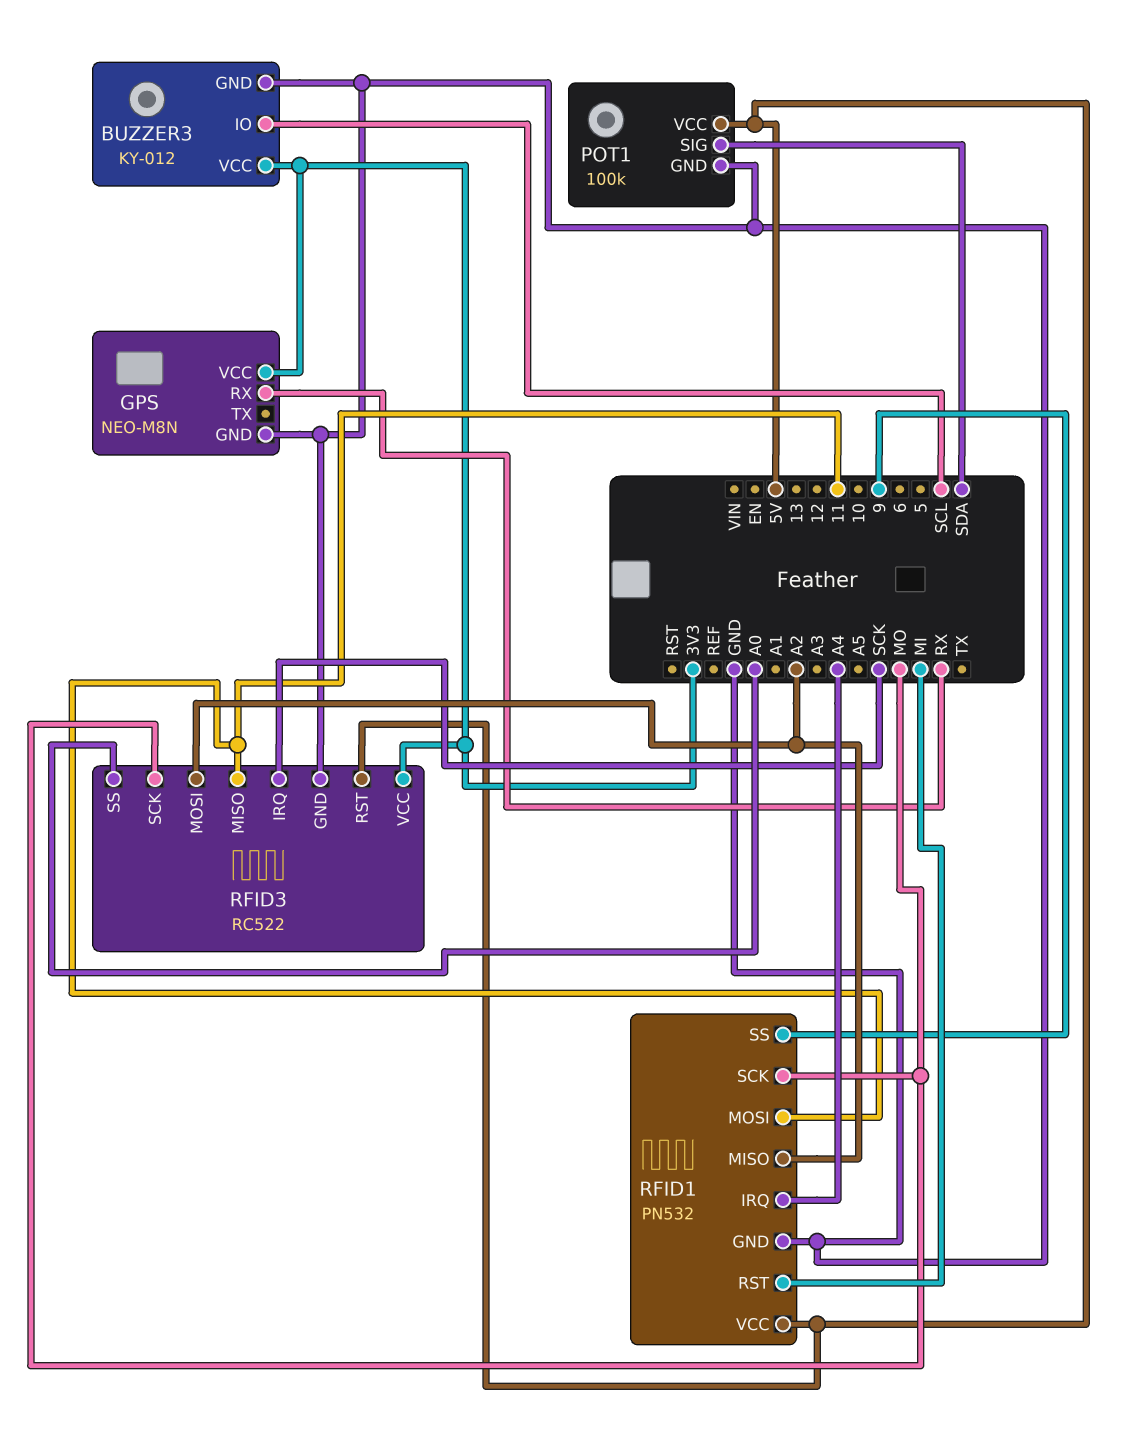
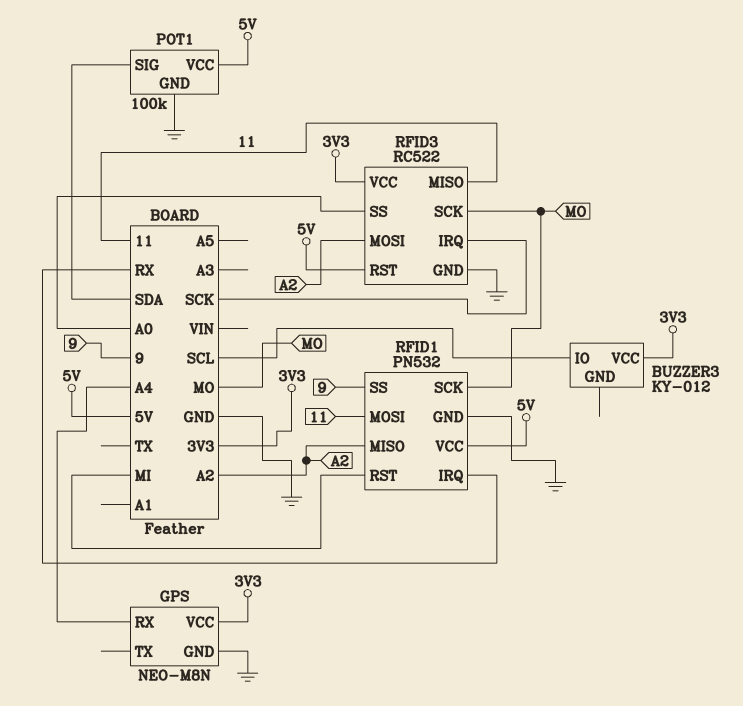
BUZZER3 pin GND: GND -> none
GPS pin RX: RX -> A4
RFID1 pin IRQ: A4 -> RX

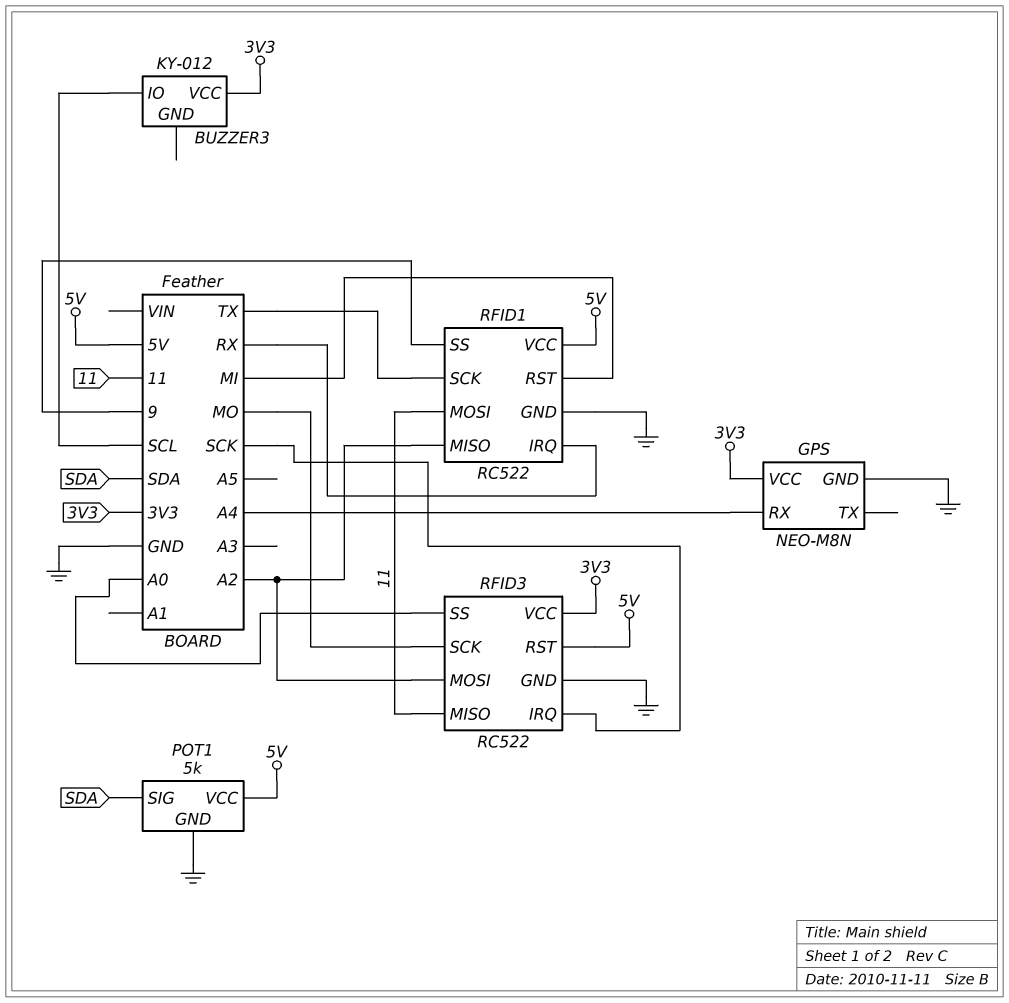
POT1: 100k -> 5k
RFID1: PN532 -> RC522
RFID1 pin SCK: MO -> TX

